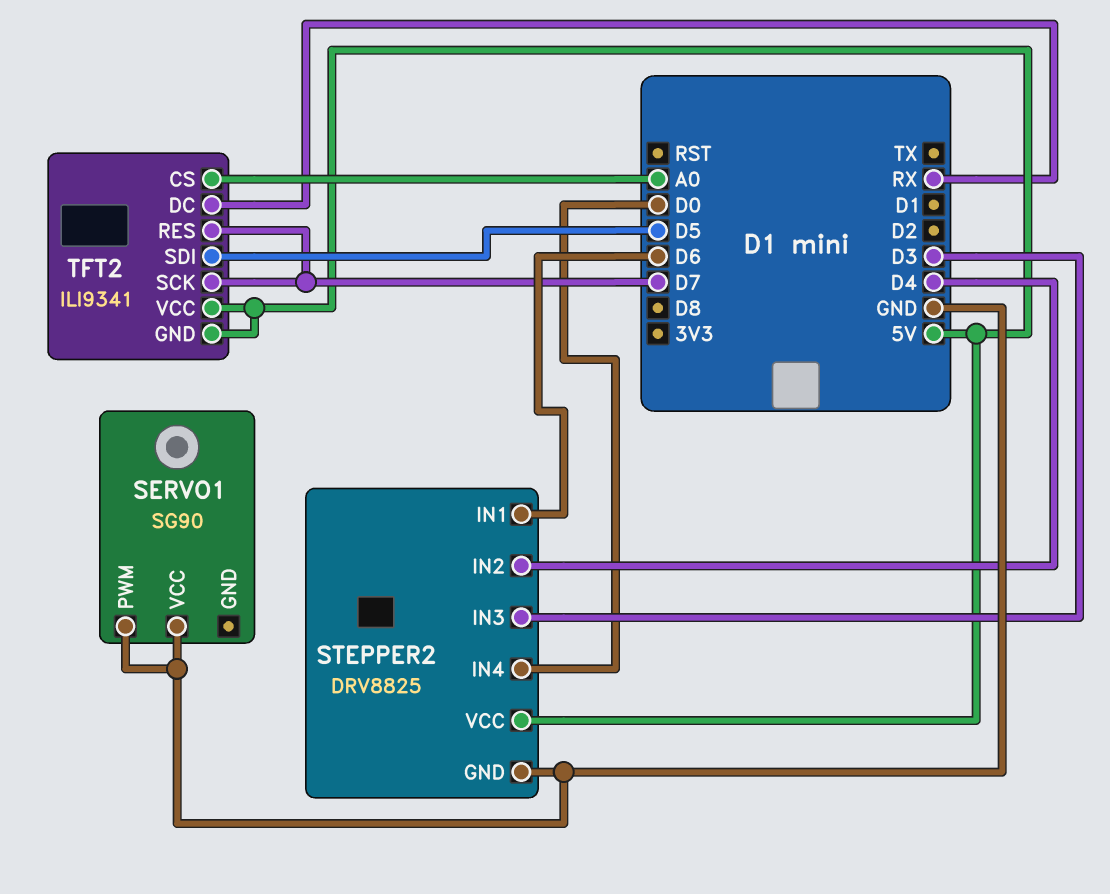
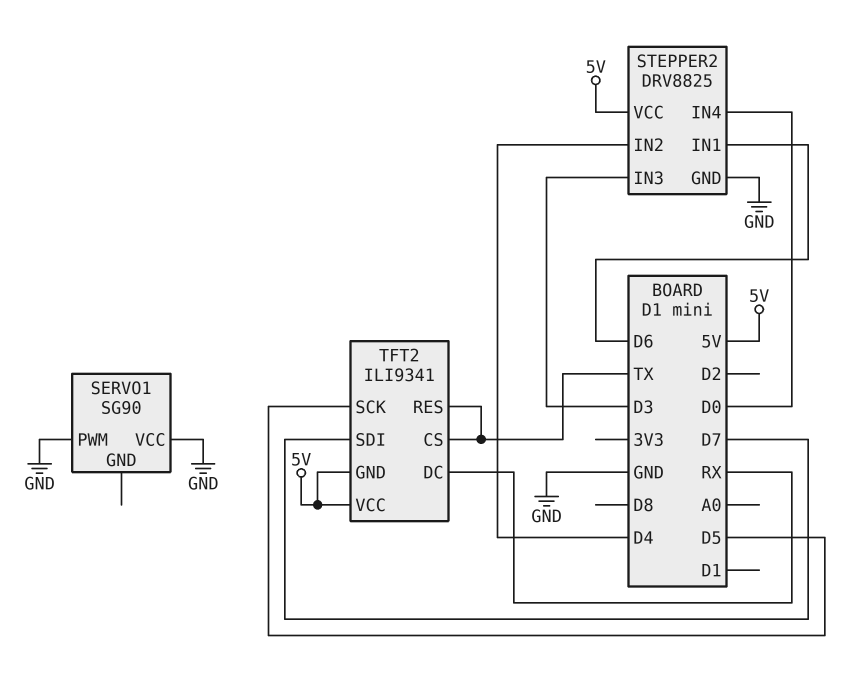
TFT2 pin CS: A0 -> TX
TFT2 pin RES: D7 -> TX
TFT2 pin SCK: D7 -> D5
TFT2 pin SDI: D5 -> D7

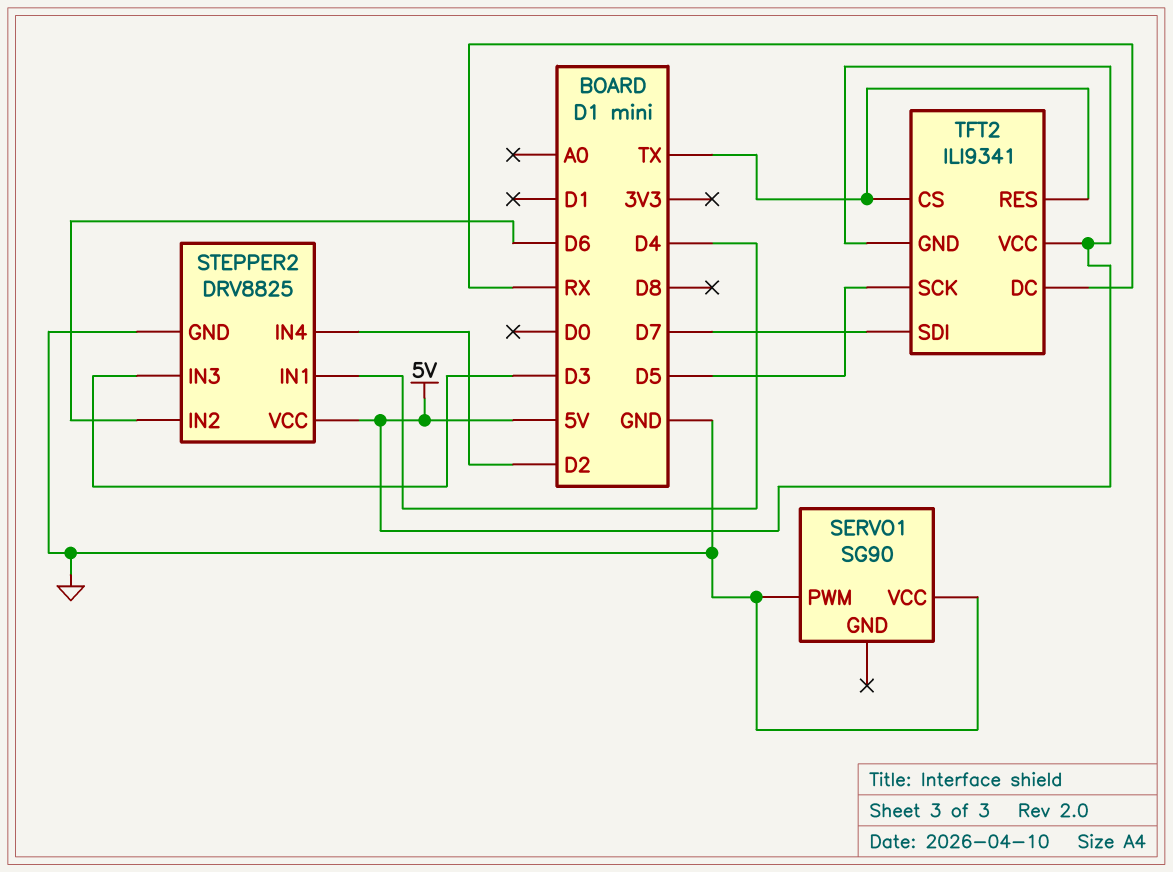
STEPPER2 pin IN1: D6 -> D4
STEPPER2 pin IN2: D4 -> D6
STEPPER2 pin IN4: D0 -> D2

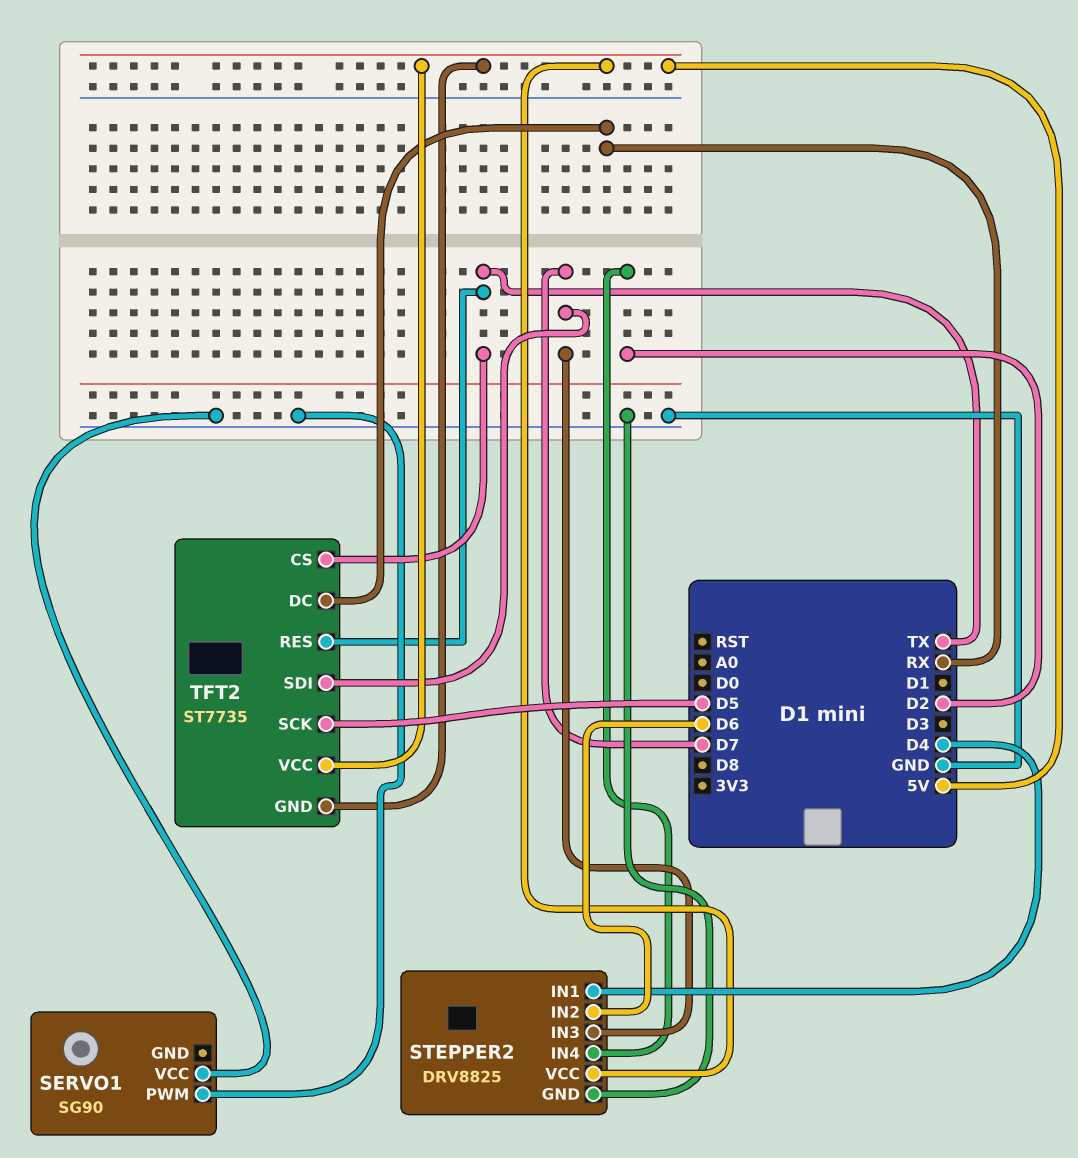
STEPPER2 pin IN3: D3 -> D7
TFT2: ILI9341 -> ST7735

